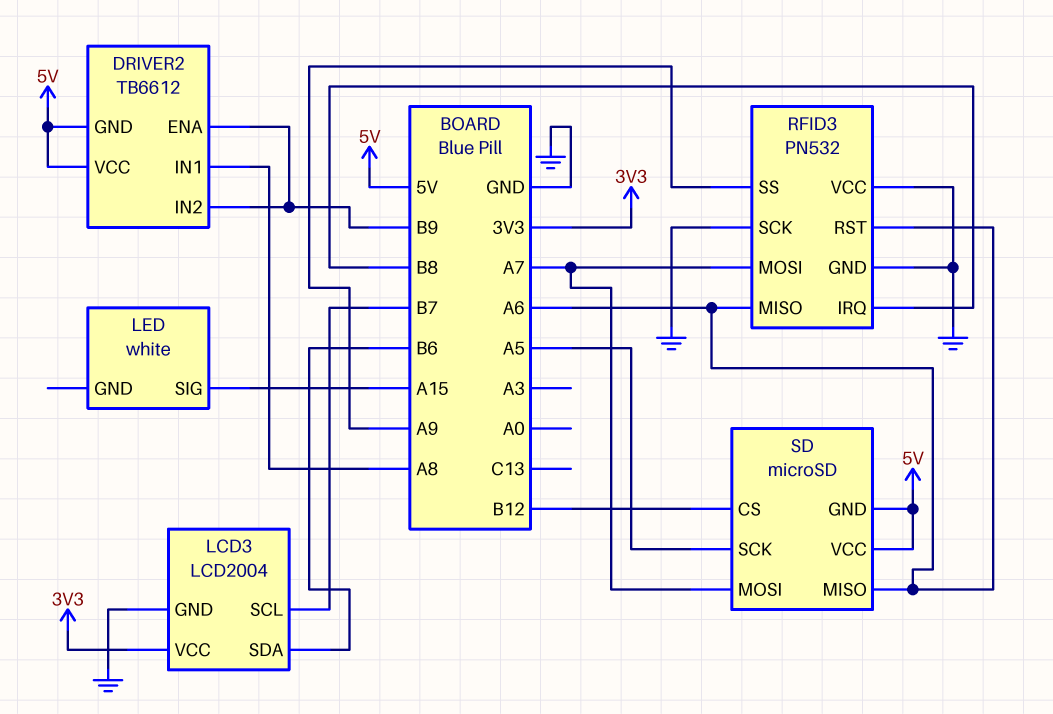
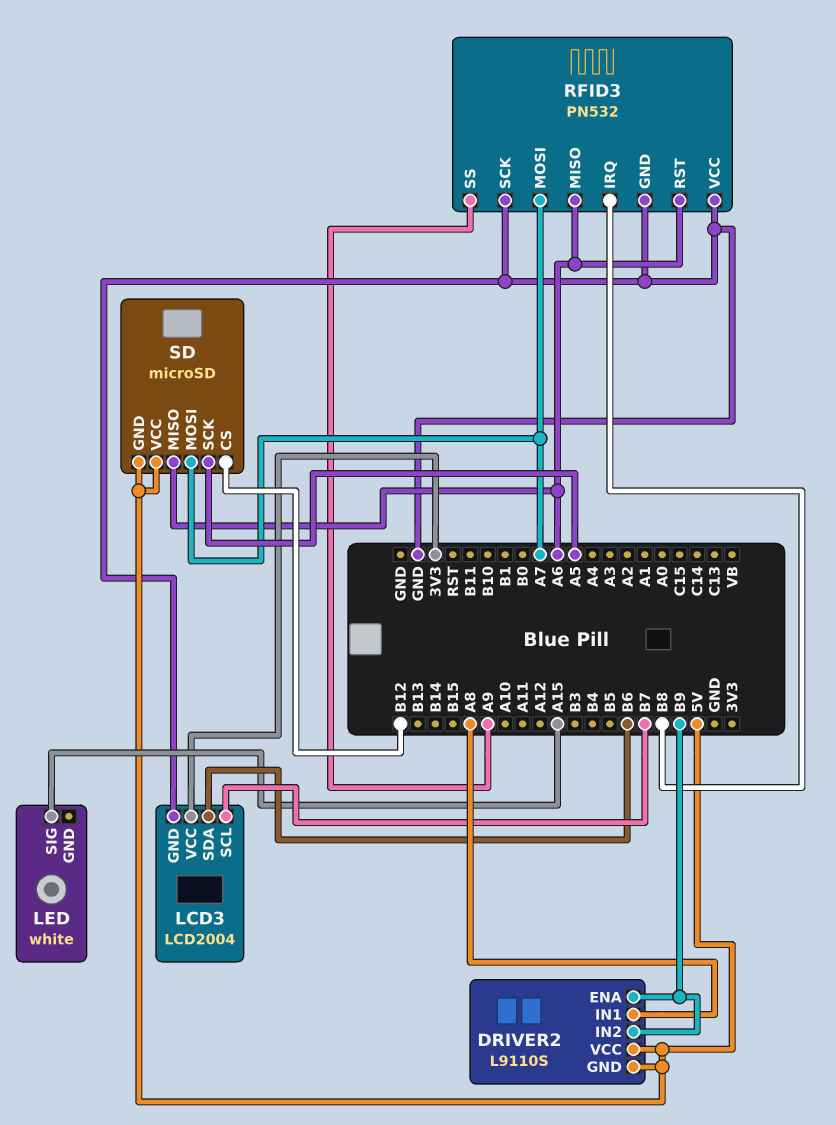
DRIVER2: TB6612 -> L9110S

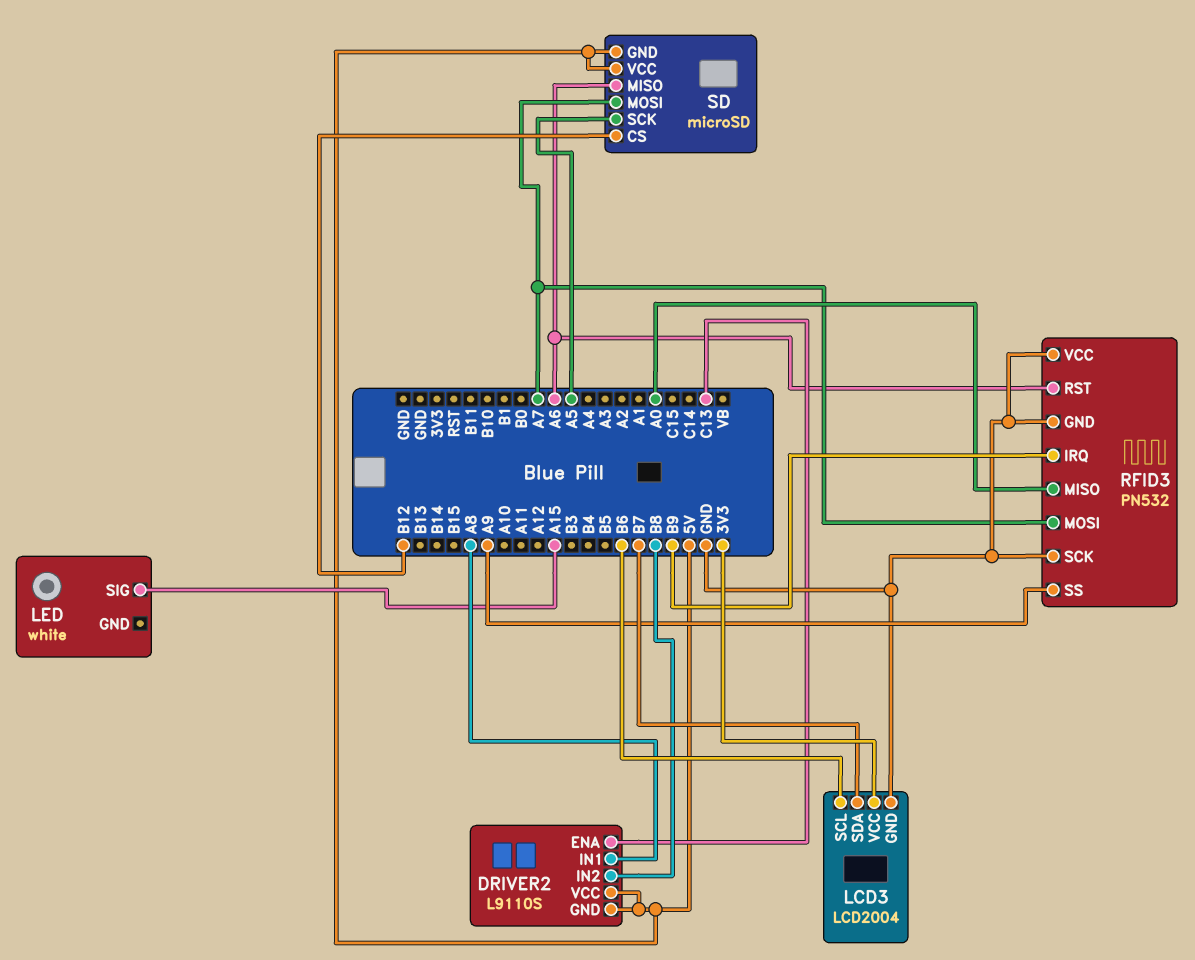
DRIVER2 pin ENA: B9 -> C13
DRIVER2 pin IN2: B9 -> B8
LCD3 pin SCL: B7 -> B6
LCD3 pin SDA: B6 -> B7
RFID3 pin IRQ: B8 -> B9
RFID3 pin MISO: A6 -> A0

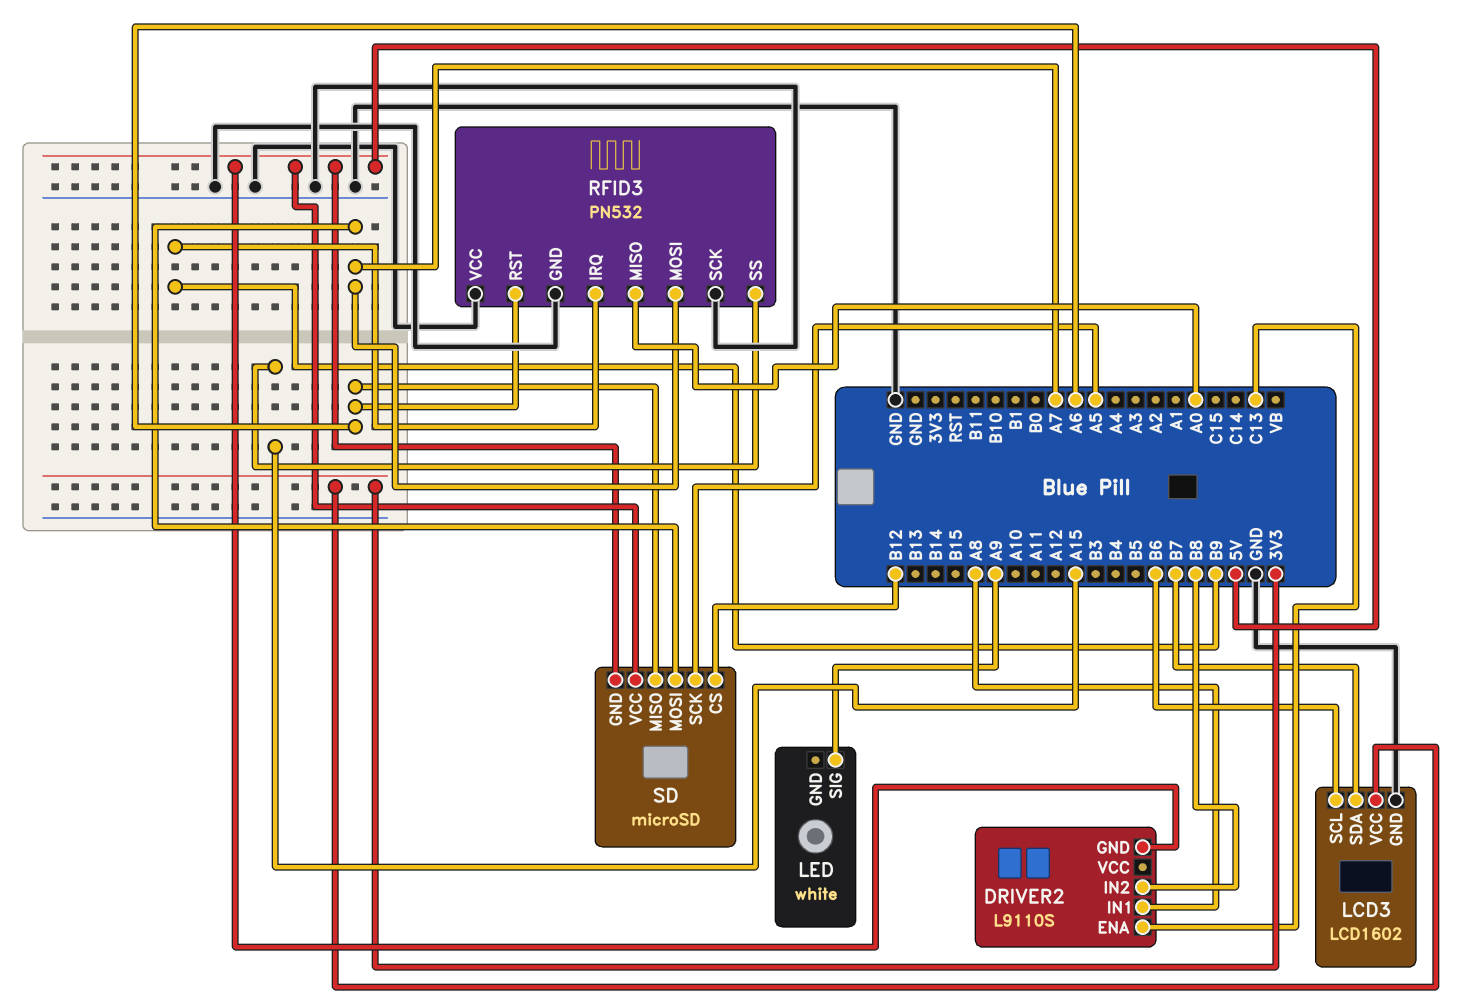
DRIVER2 pin VCC: 5V -> none
LCD3: LCD2004 -> LCD1602
LED pin SIG: A15 -> A9
RFID3 pin SS: A9 -> A15

